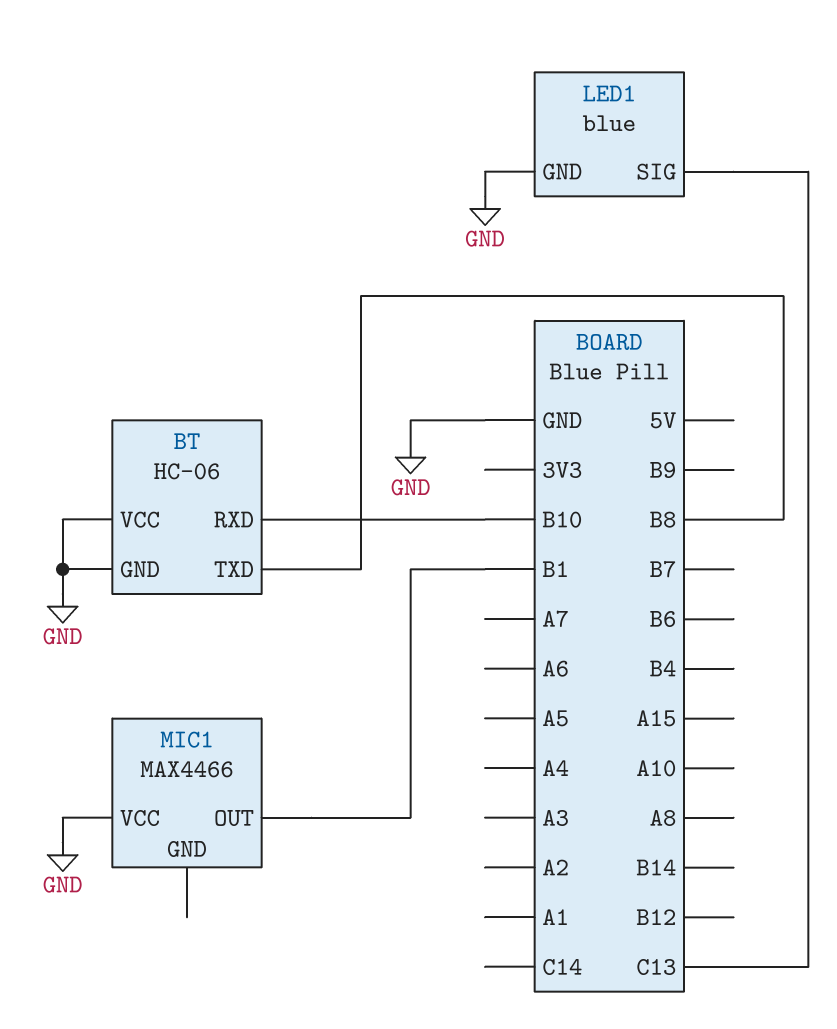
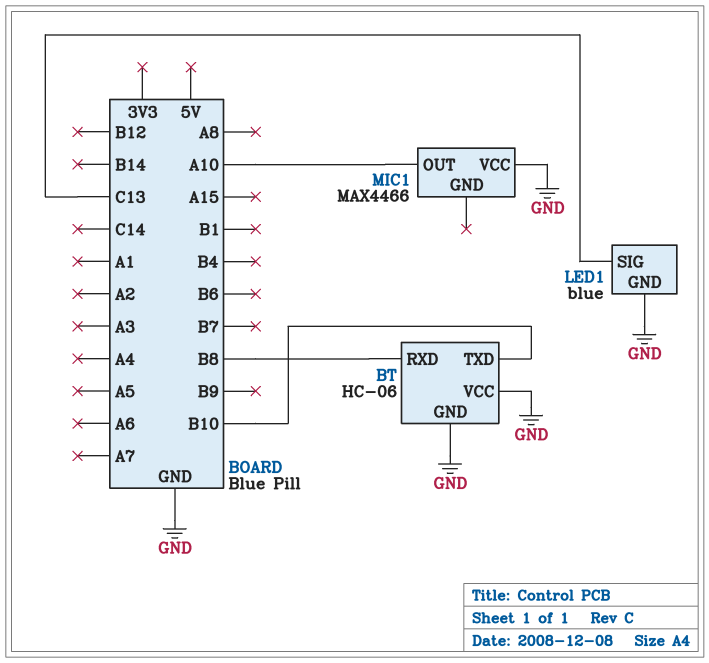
BT pin RXD: B10 -> B8
BT pin TXD: B8 -> B10
MIC1 pin OUT: B1 -> A10

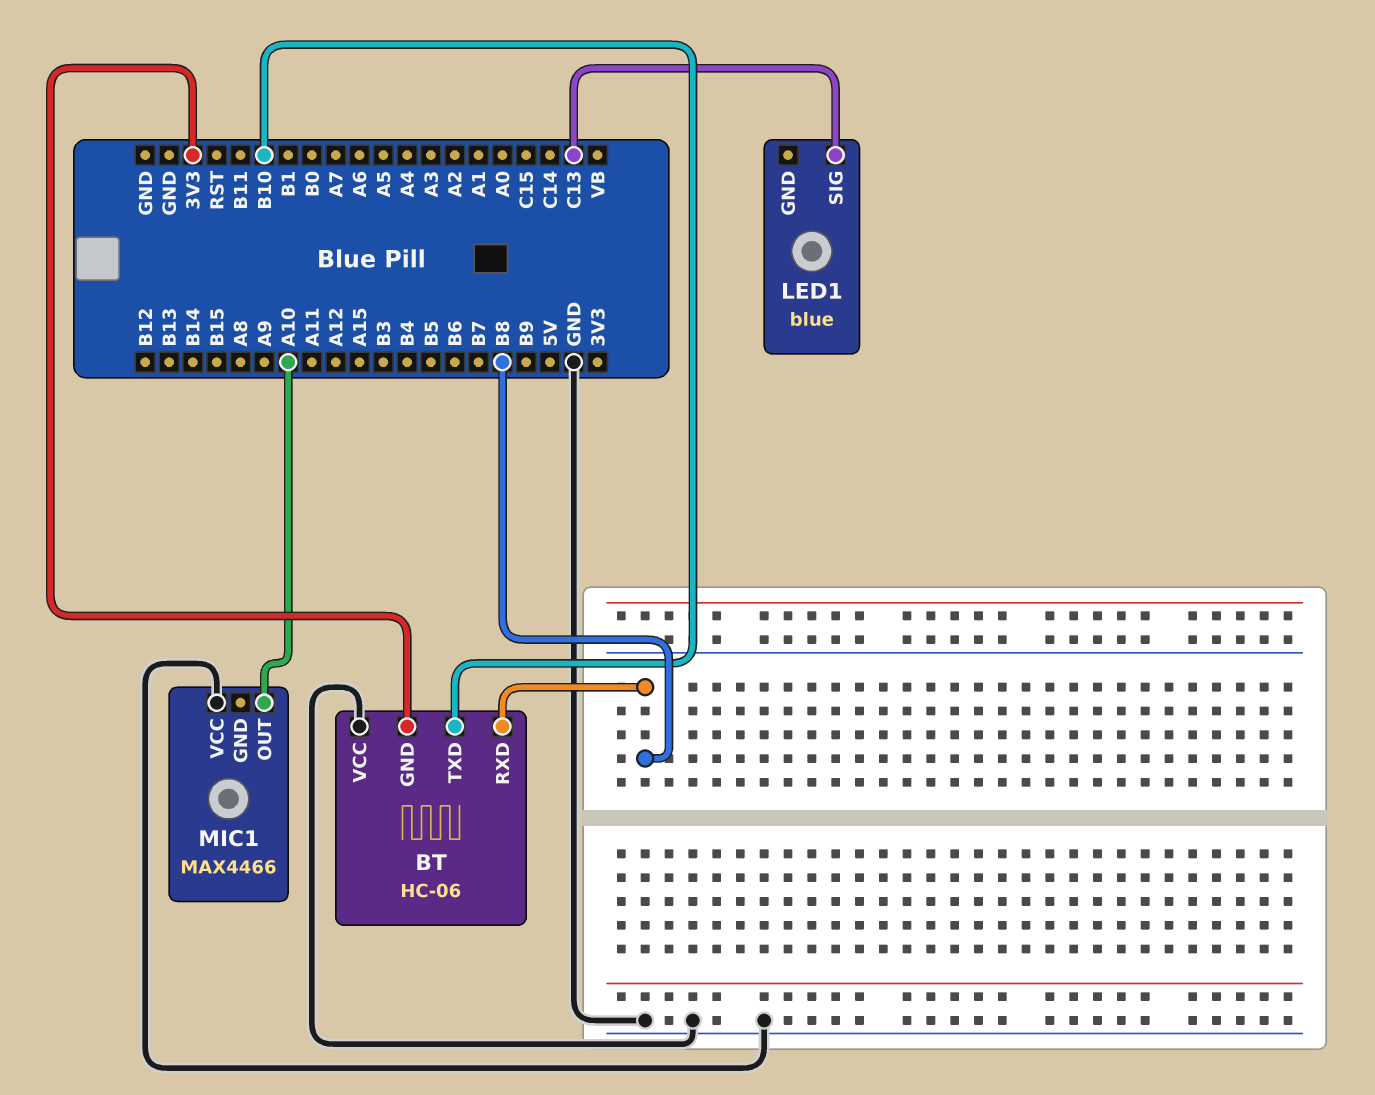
BT pin GND: GND -> 3V3
LED1 pin GND: GND -> none

